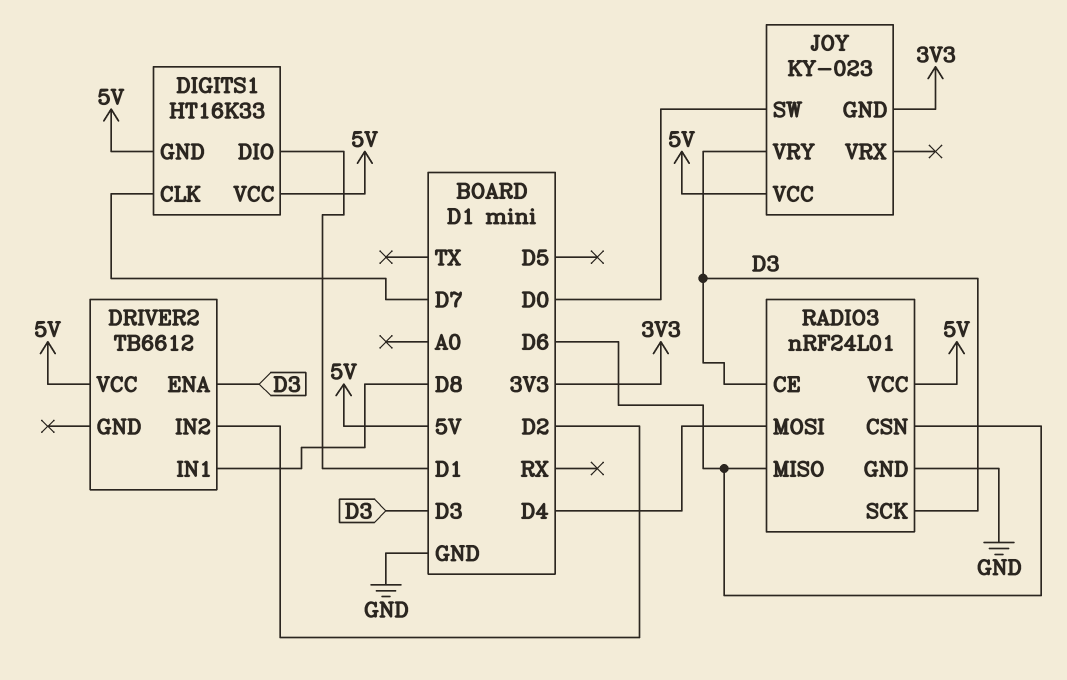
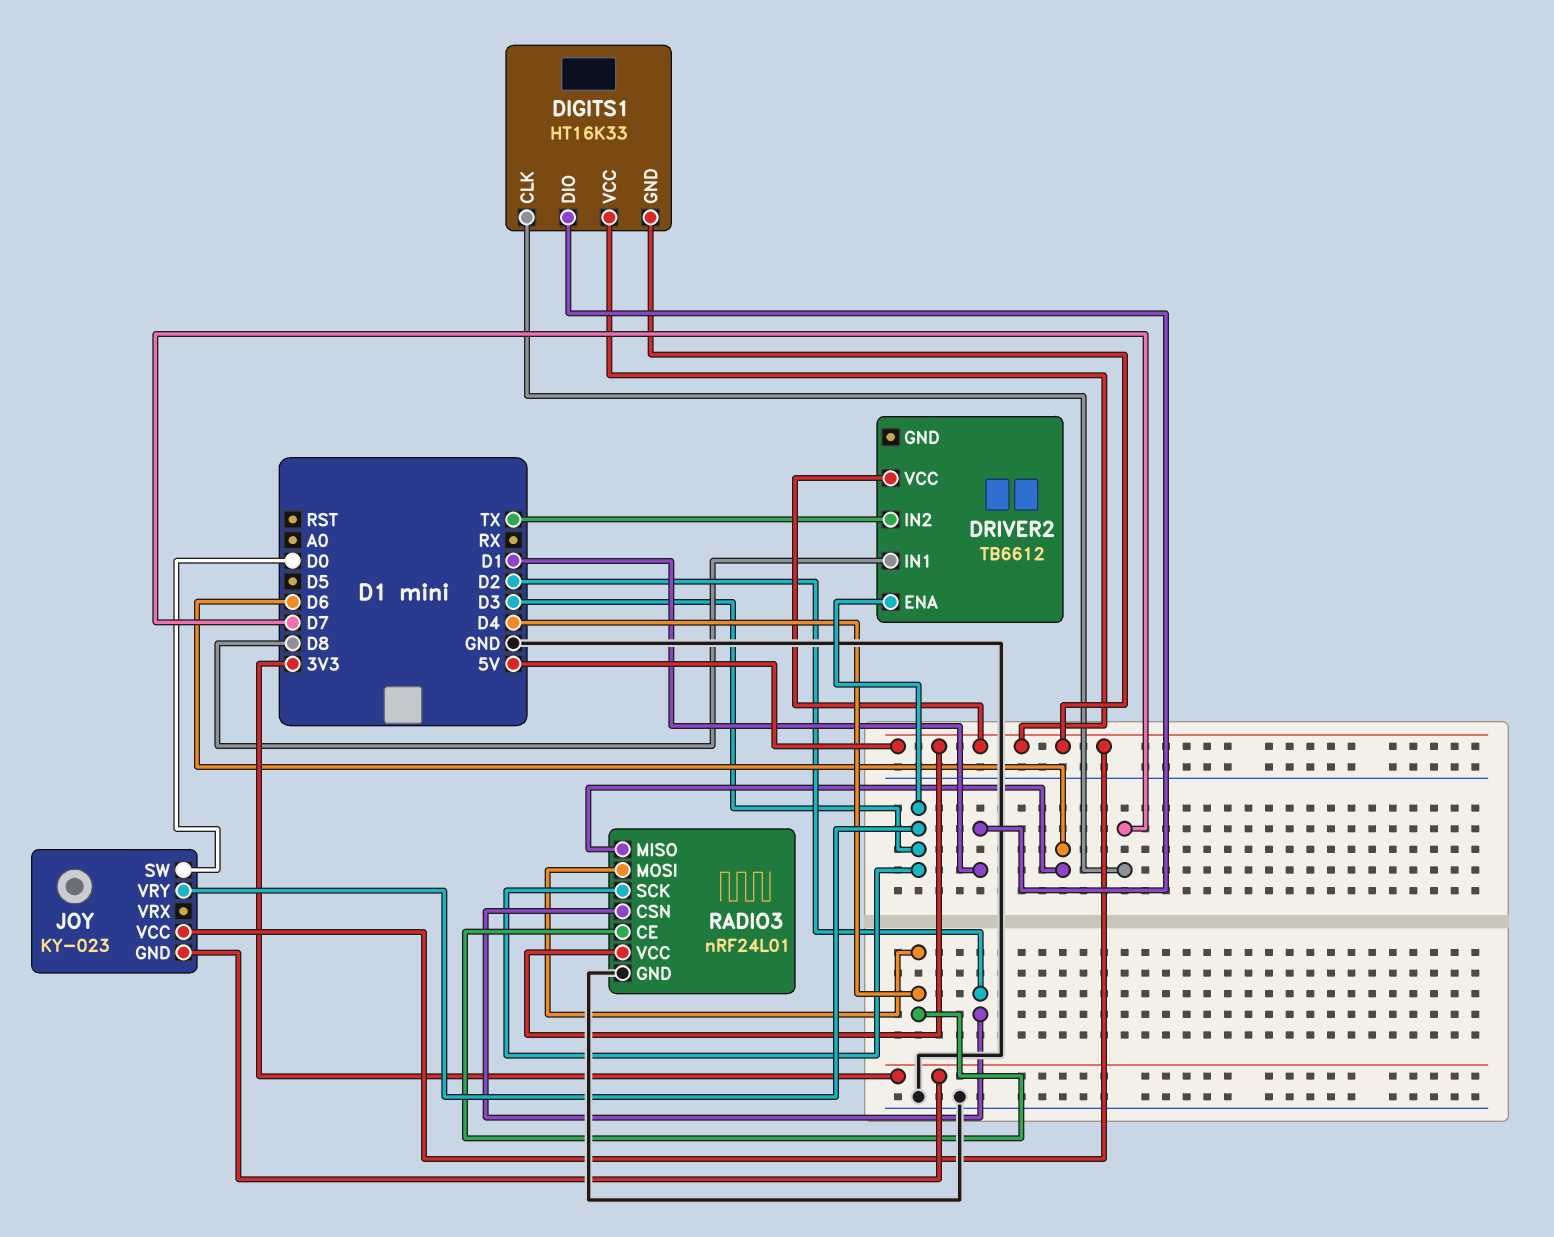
DRIVER2 pin IN2: D2 -> TX
RADIO3 pin CE: D3 -> D4
RADIO3 pin CSN: D6 -> D2

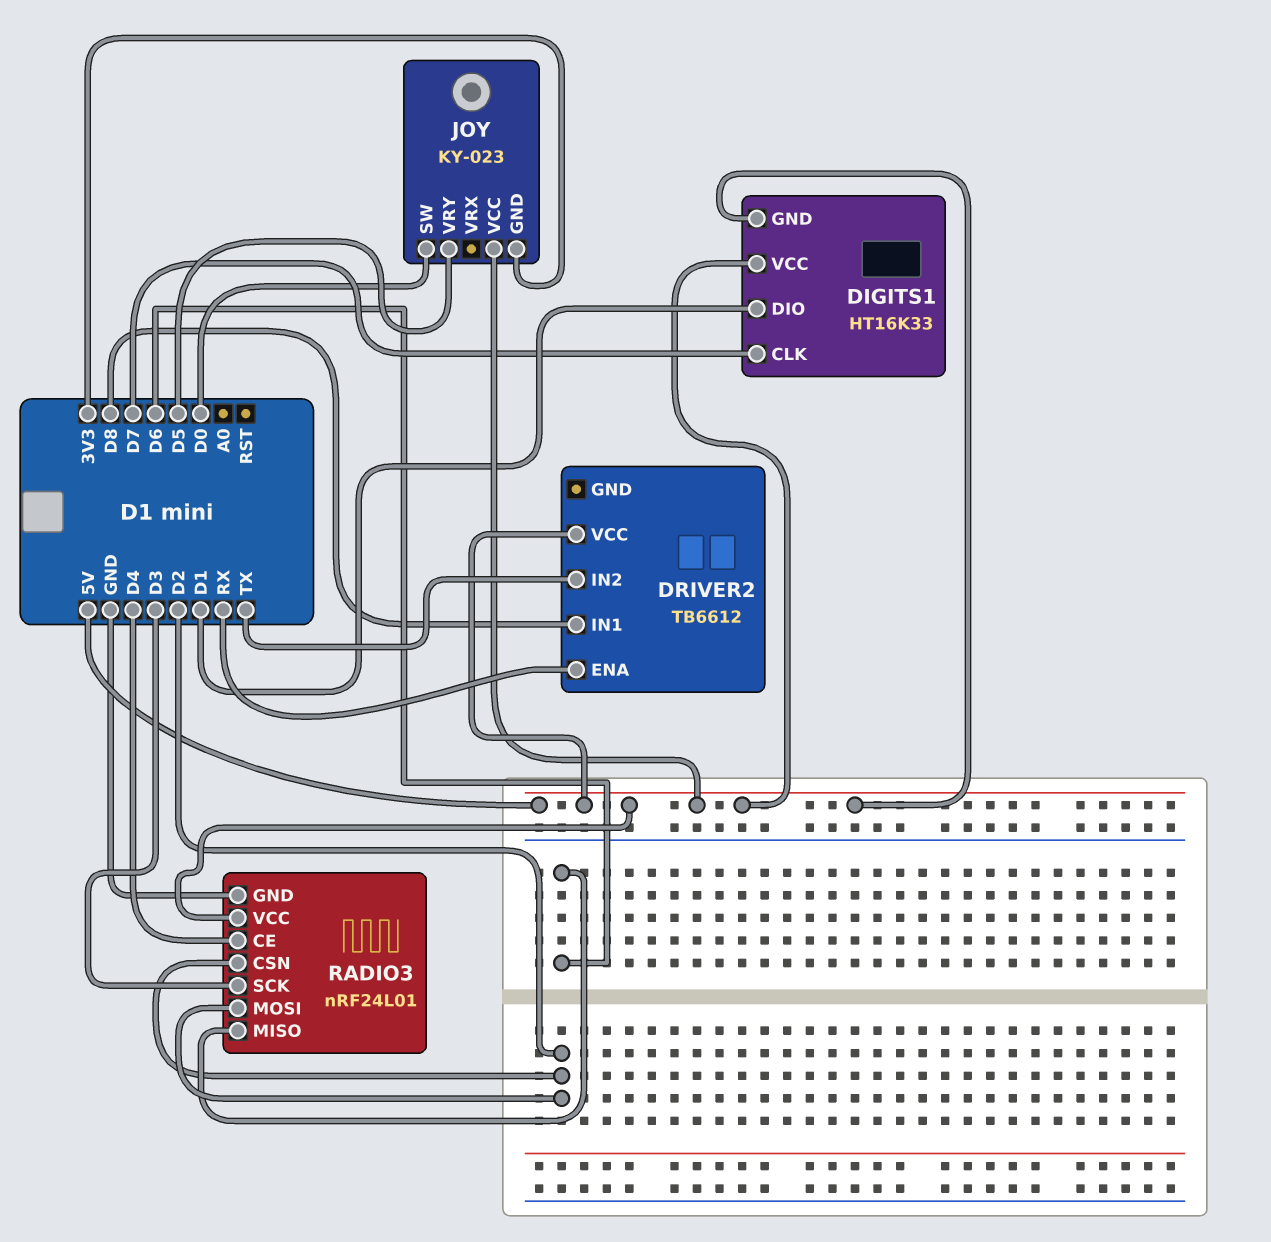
DRIVER2 pin ENA: D3 -> RX
JOY pin VRY: D3 -> D5
RADIO3 pin MOSI: D4 -> D2

